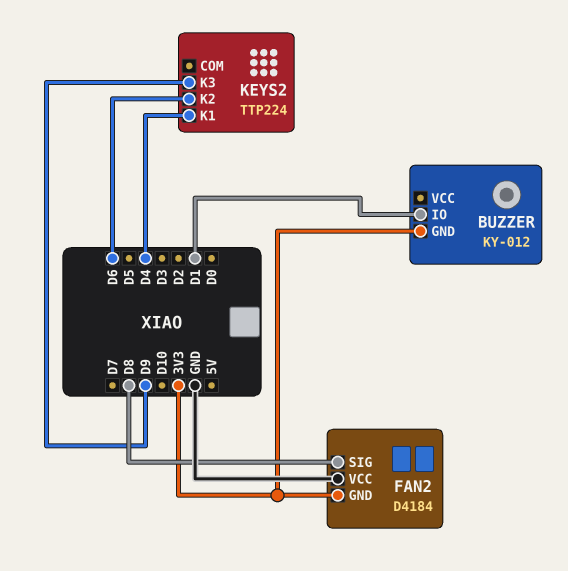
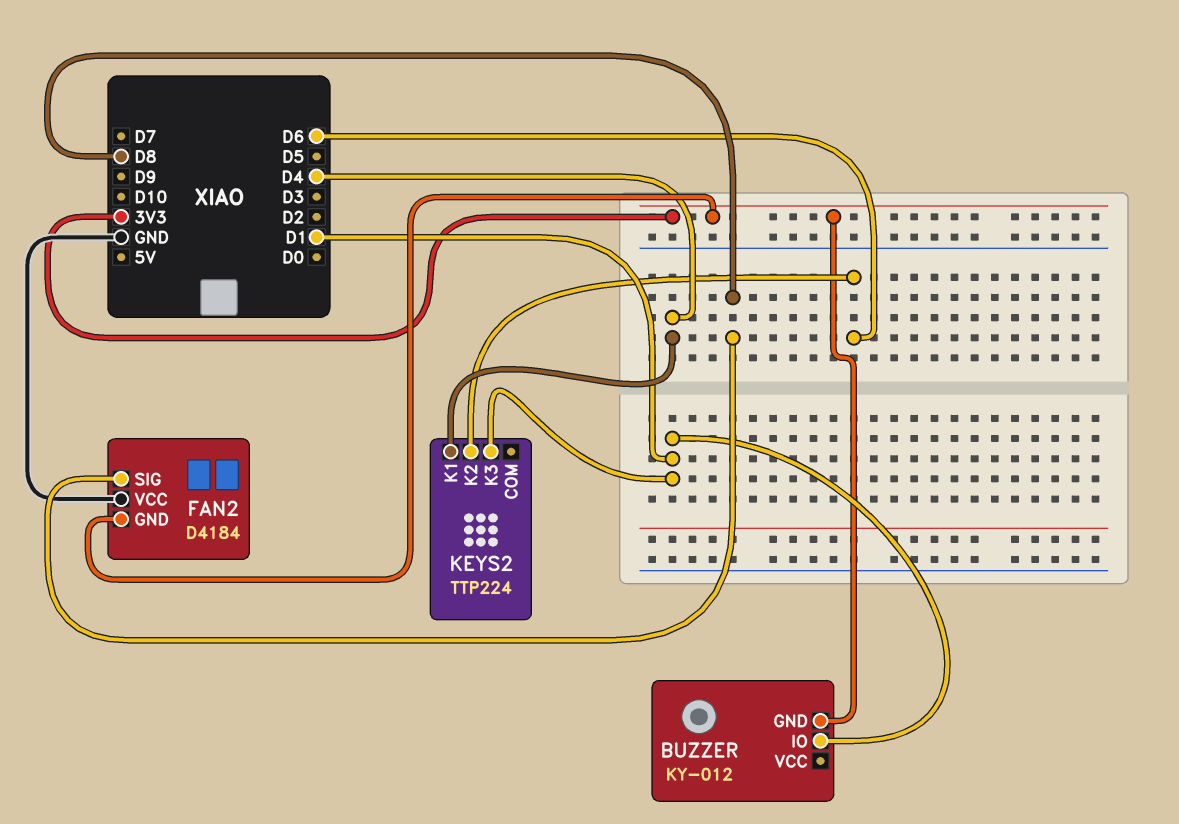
KEYS2 pin K3: D9 -> D1

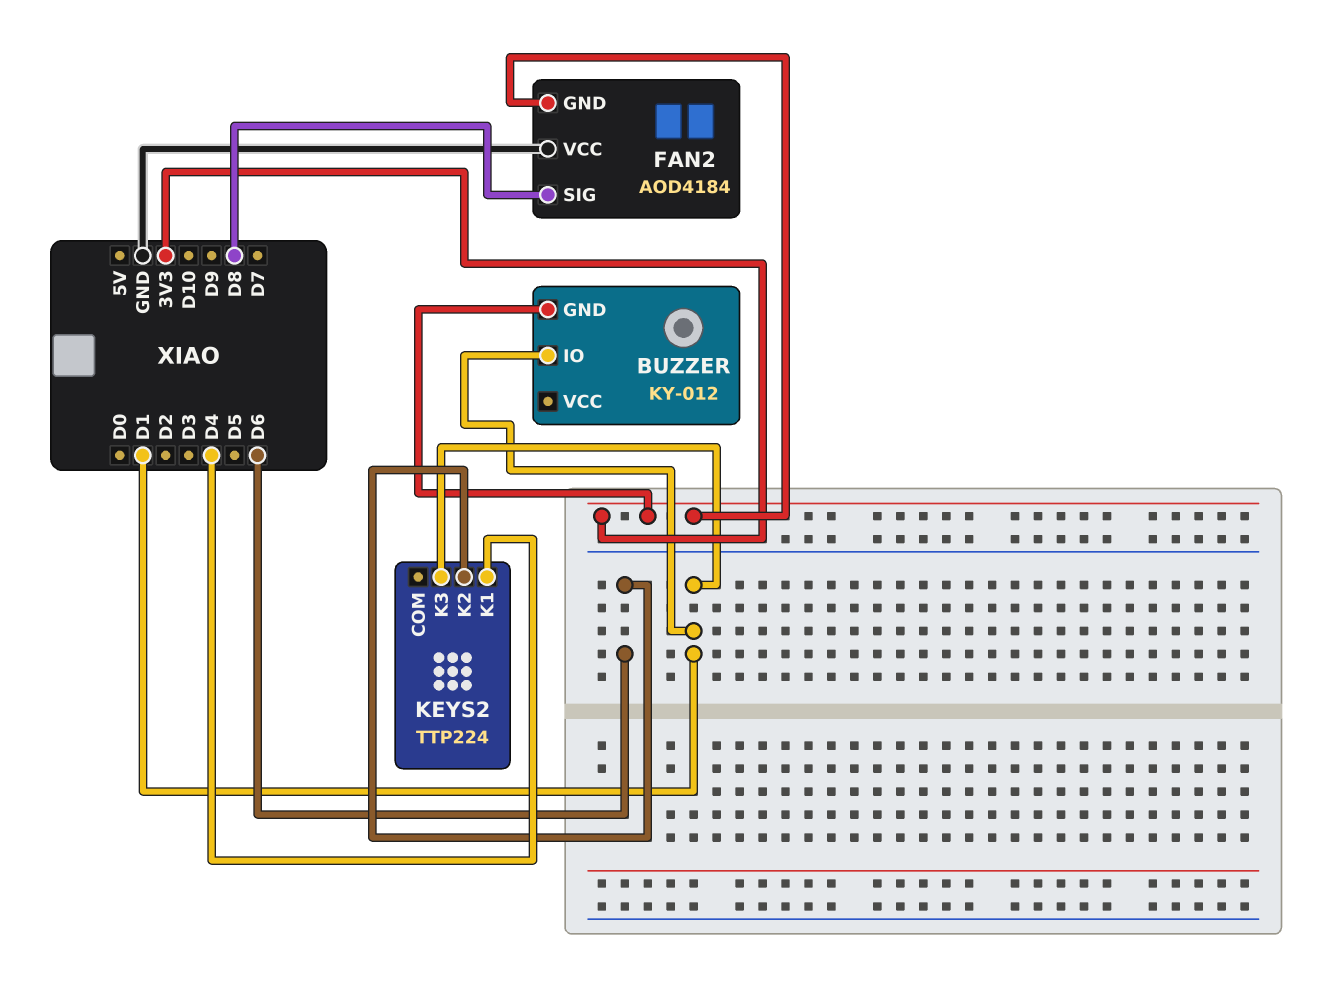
FAN2: D4184 -> AOD4184

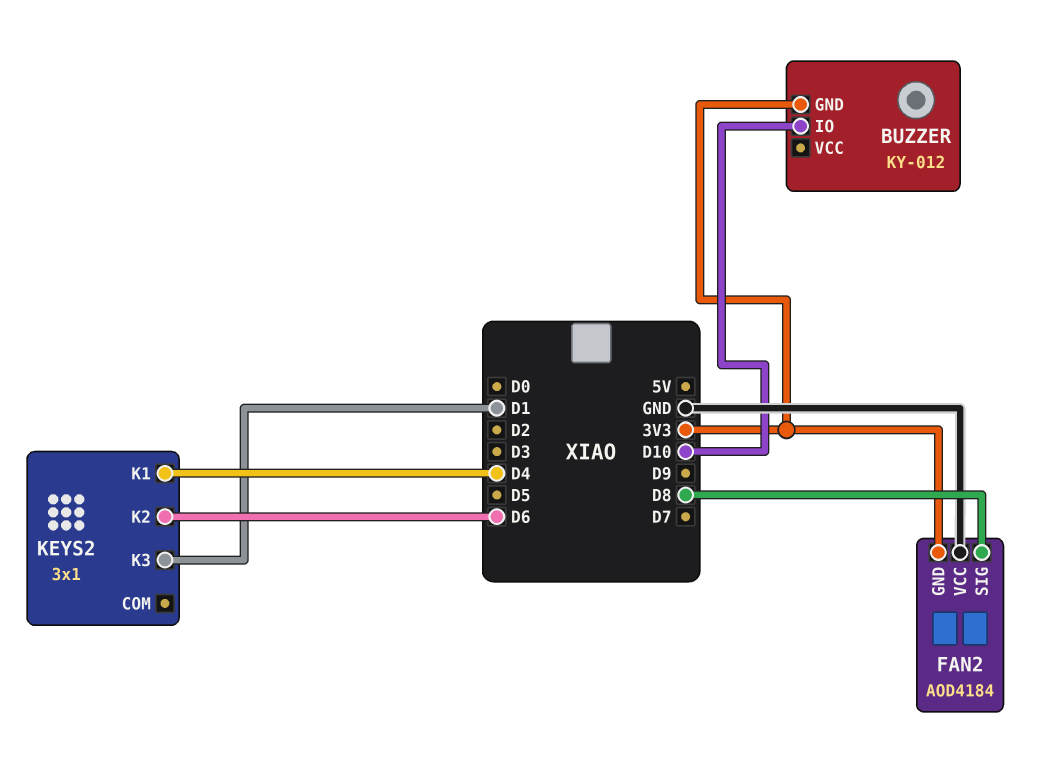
BUZZER pin IO: D1 -> D10
KEYS2: TTP224 -> 3x1

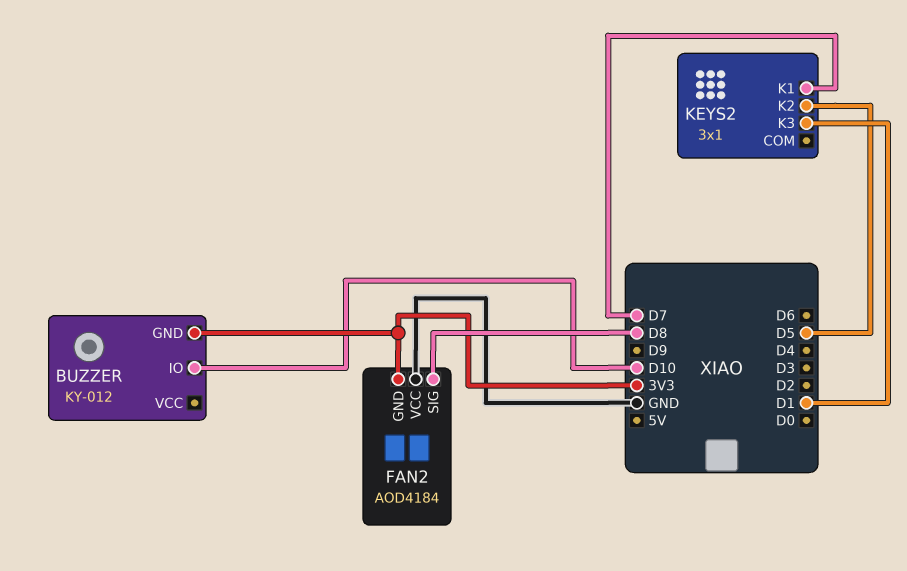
KEYS2 pin K1: D4 -> D7
KEYS2 pin K2: D6 -> D5

